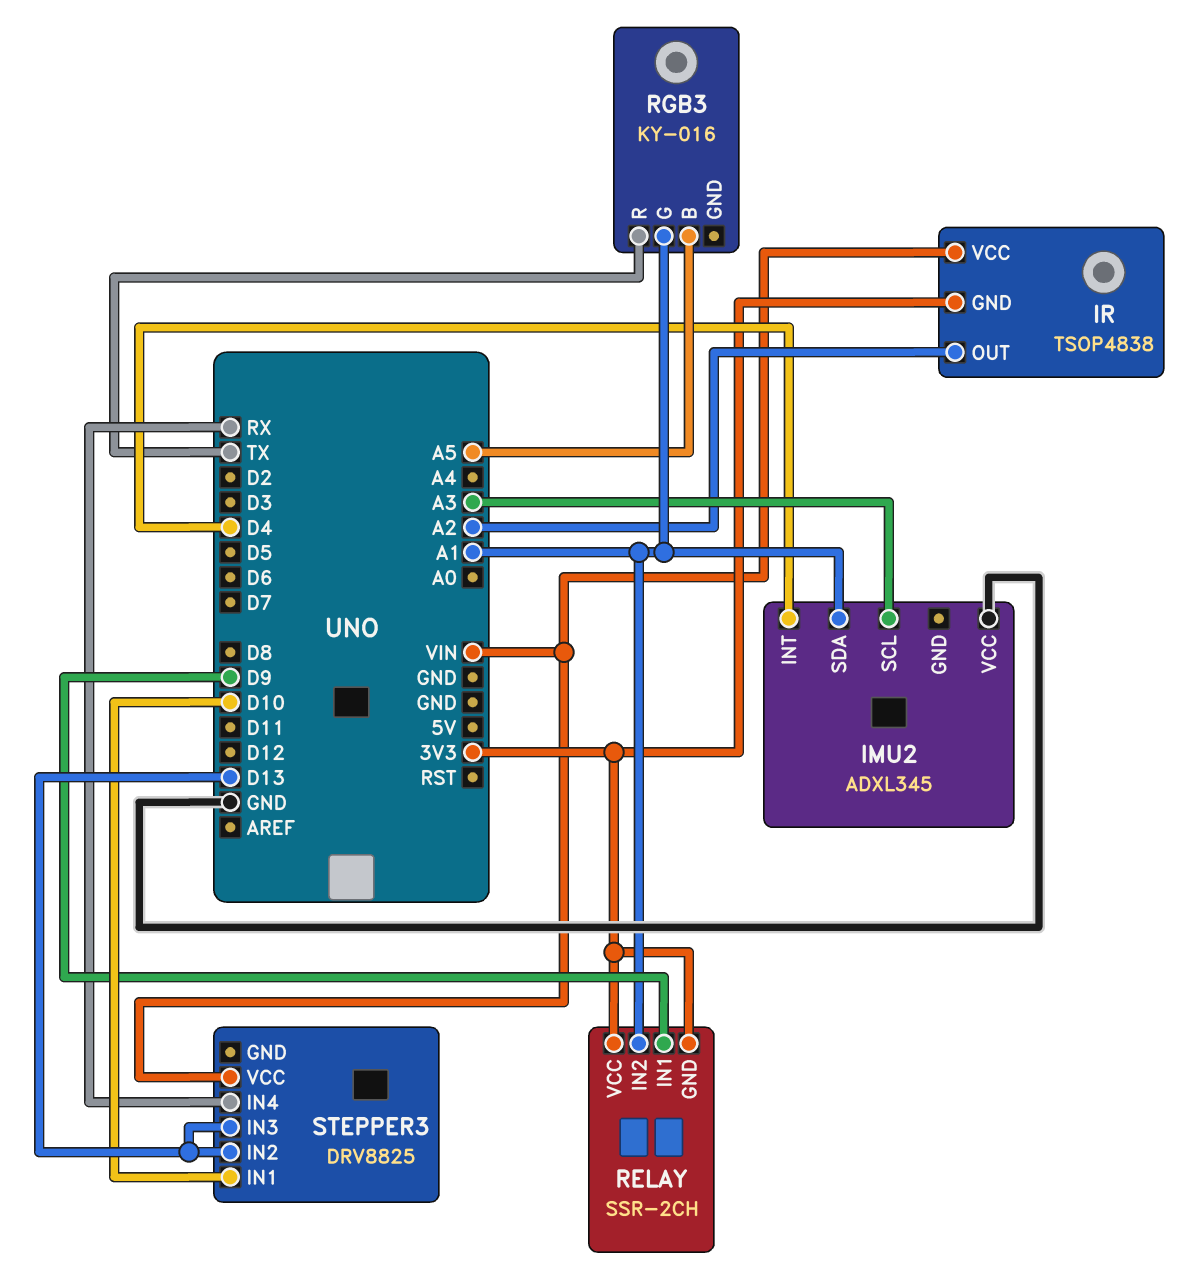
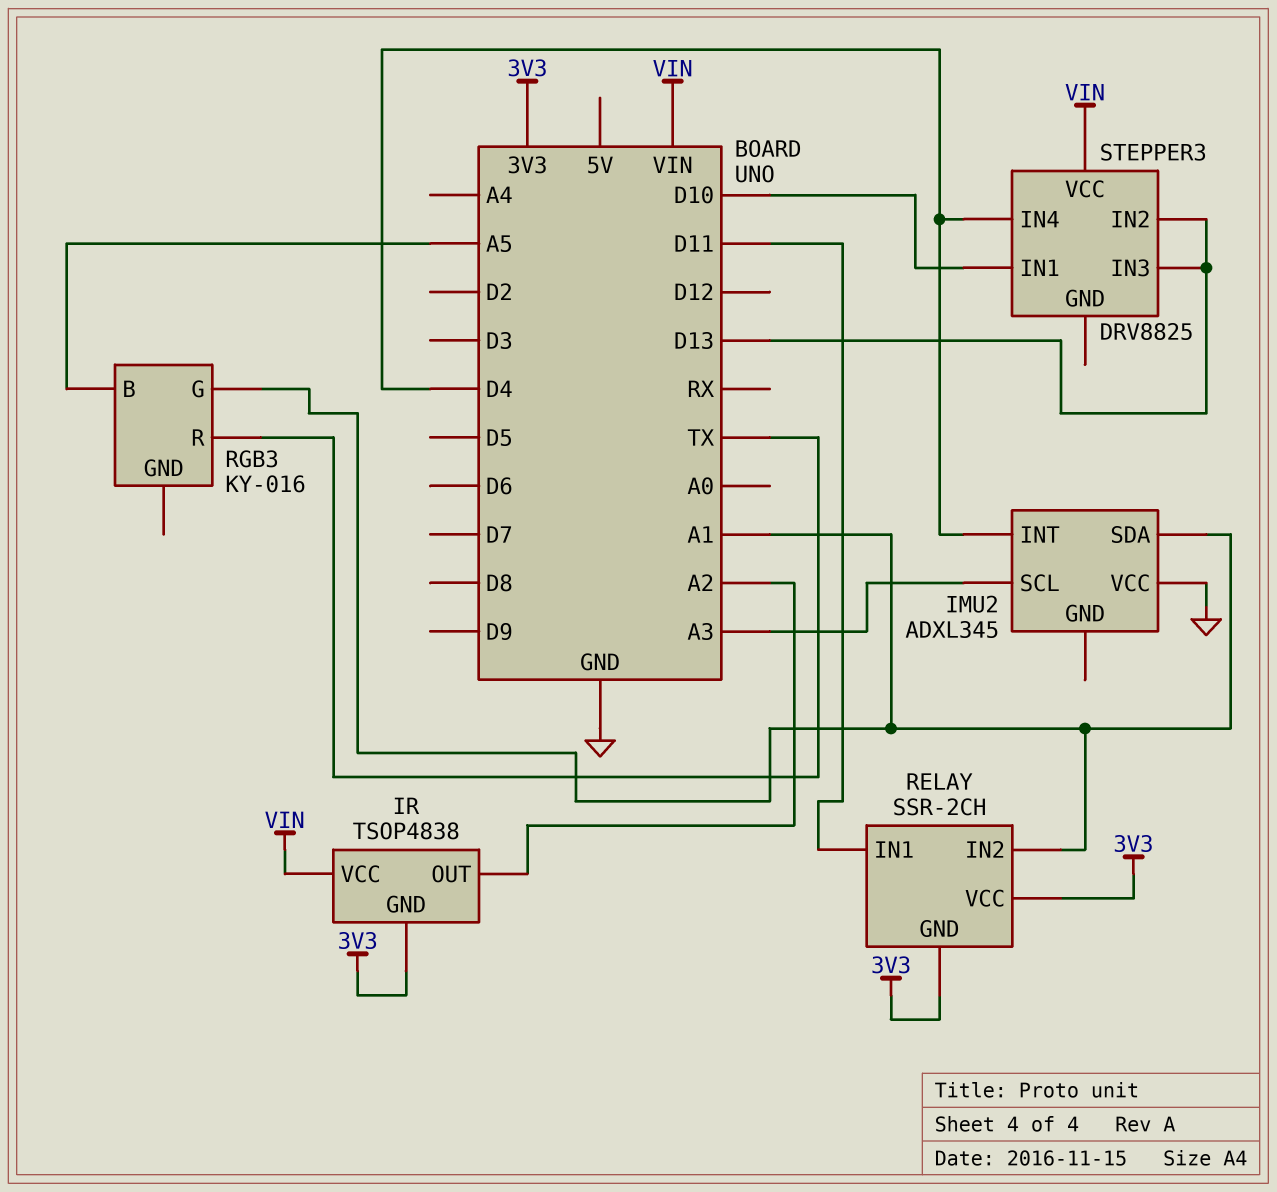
RELAY pin IN1: D9 -> D11
STEPPER3 pin IN4: RX -> D4

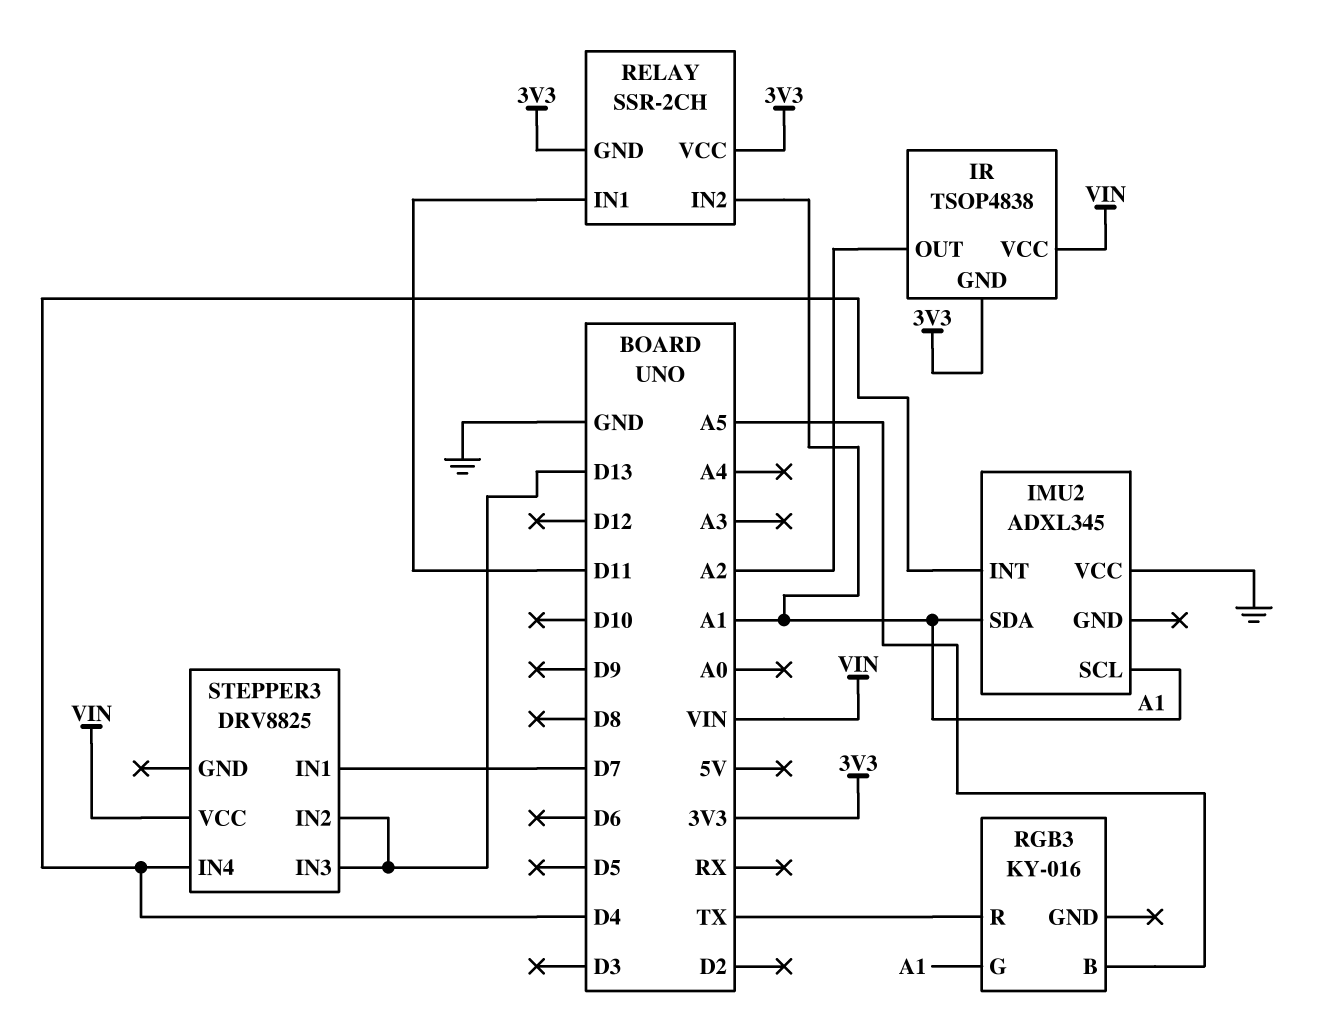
IMU2 pin SCL: A3 -> A1
STEPPER3 pin IN1: D10 -> D7

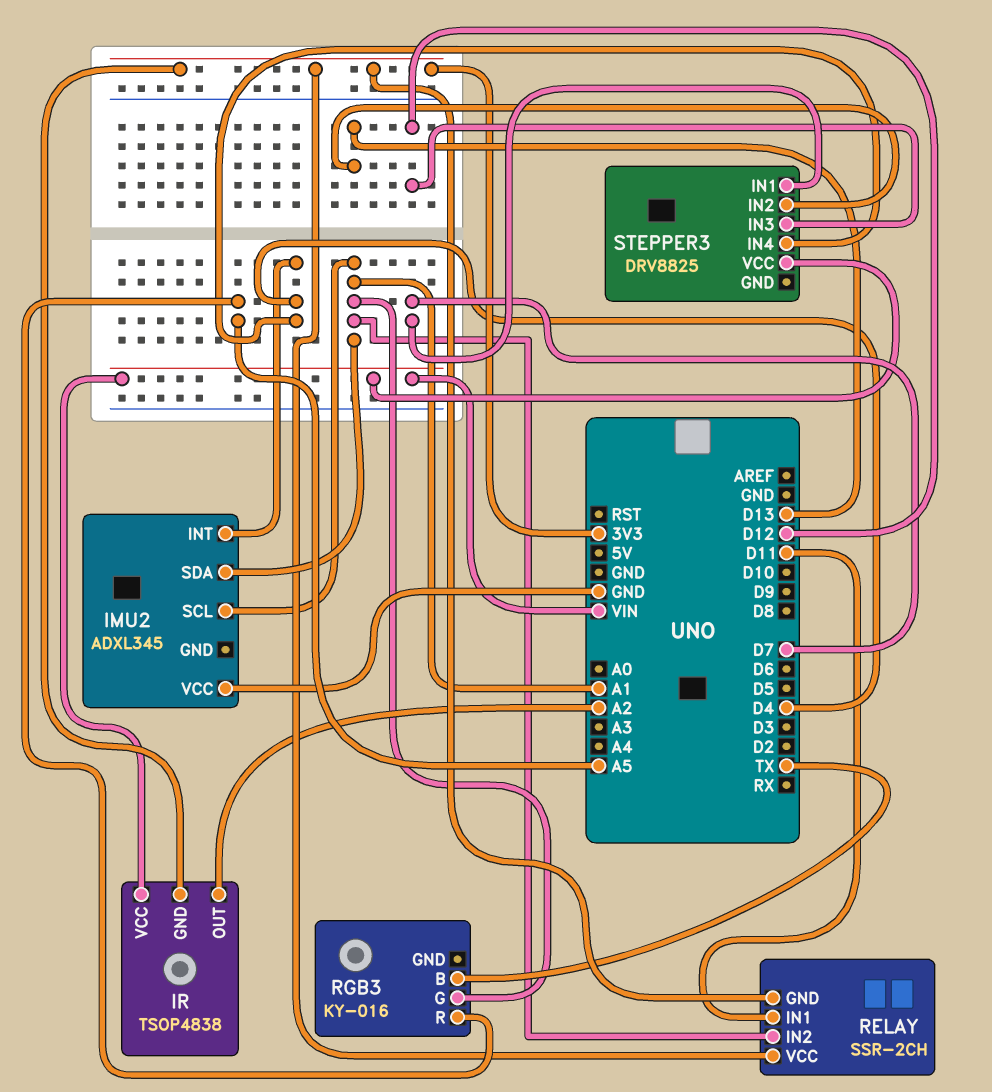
RGB3 pin B: A5 -> TX
RGB3 pin R: TX -> A5
STEPPER3 pin IN3: D13 -> D12

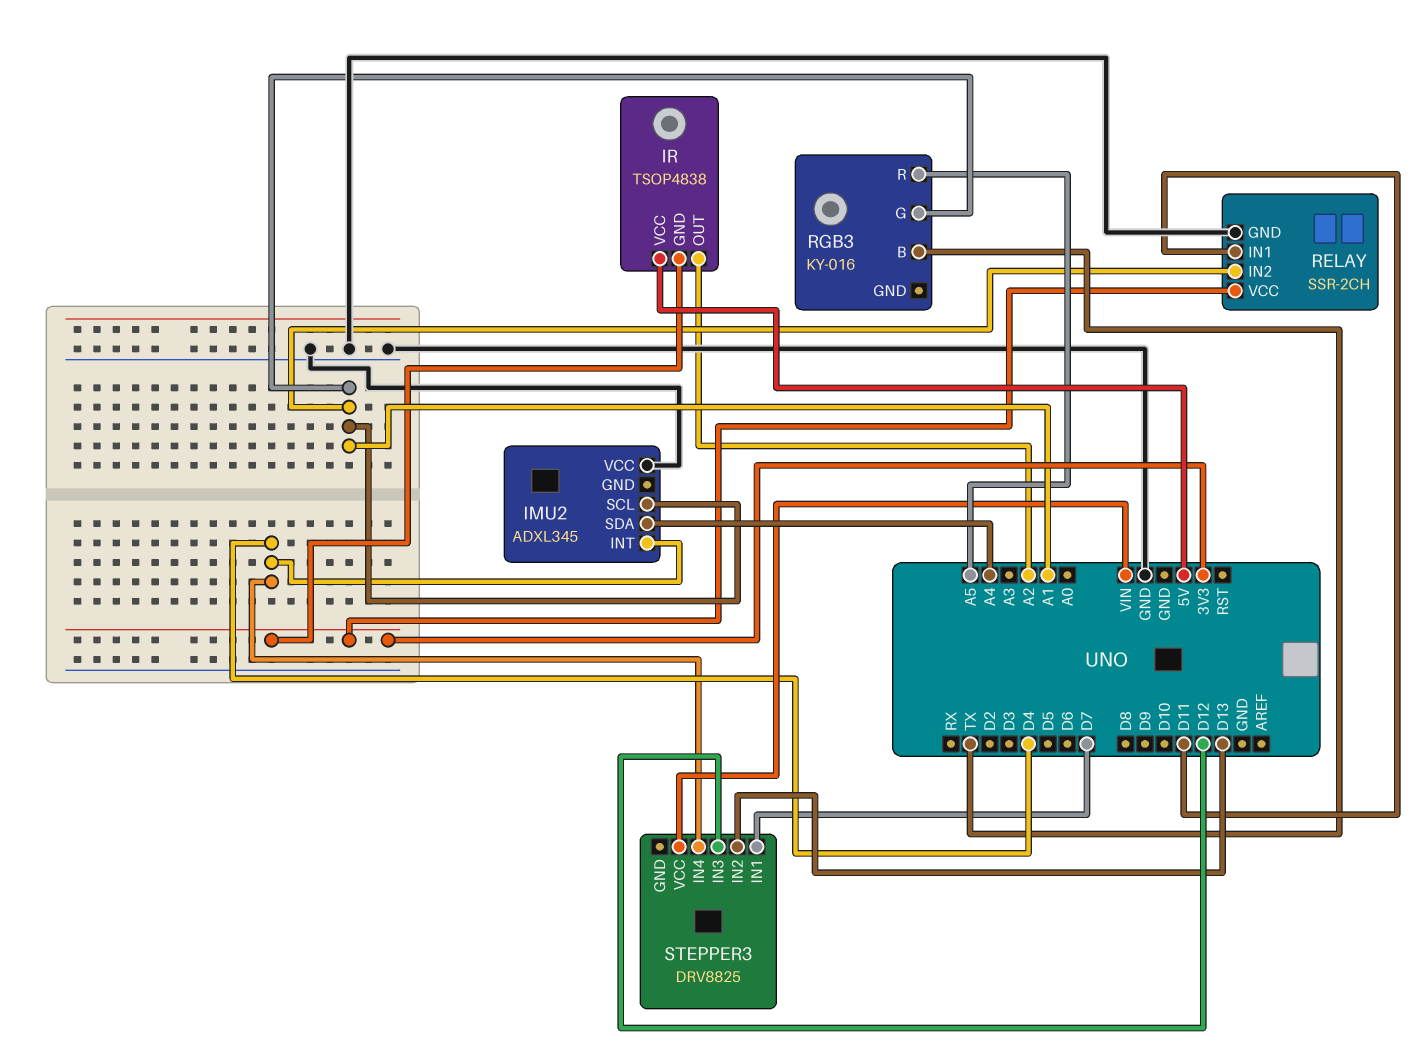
IMU2 pin SDA: A1 -> A4
IR pin VCC: VIN -> 5V
RELAY pin GND: 3V3 -> GND

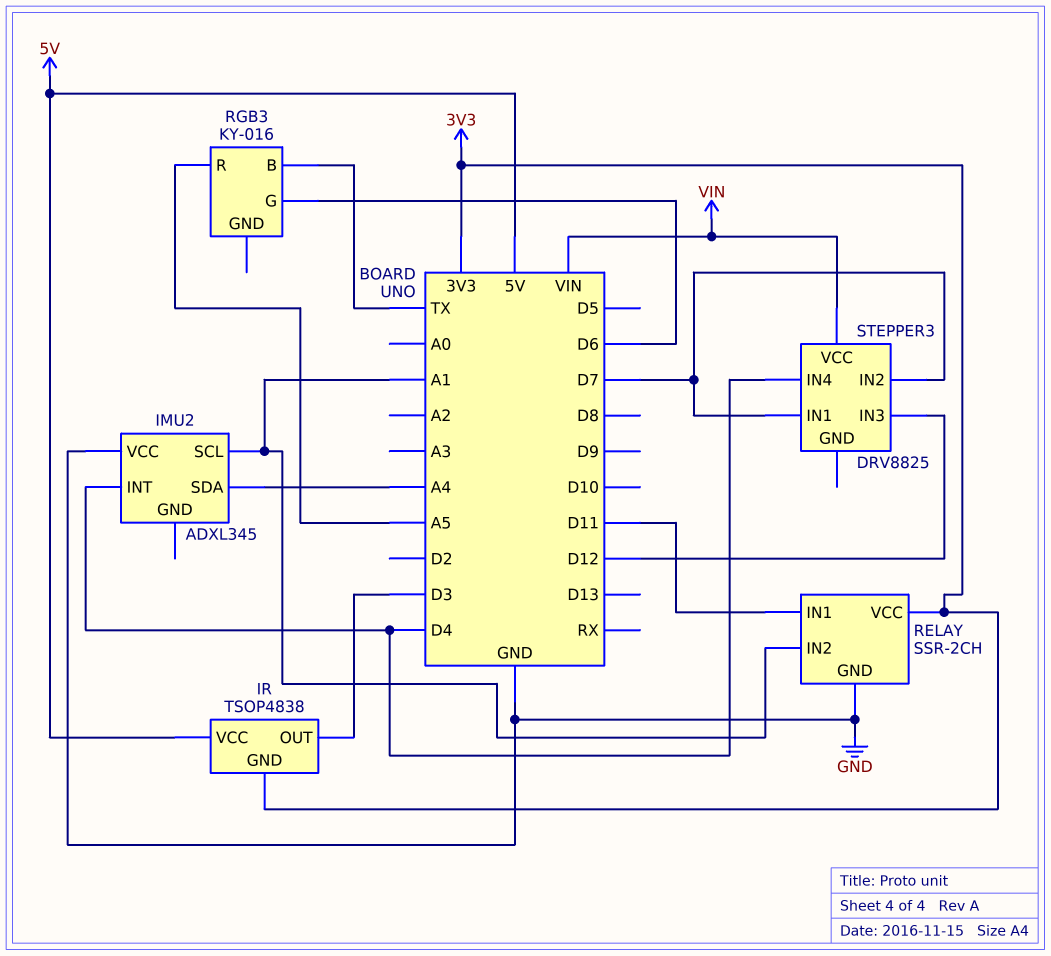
IR pin OUT: A2 -> D3
RGB3 pin G: A1 -> D6
STEPPER3 pin IN2: D13 -> D7

